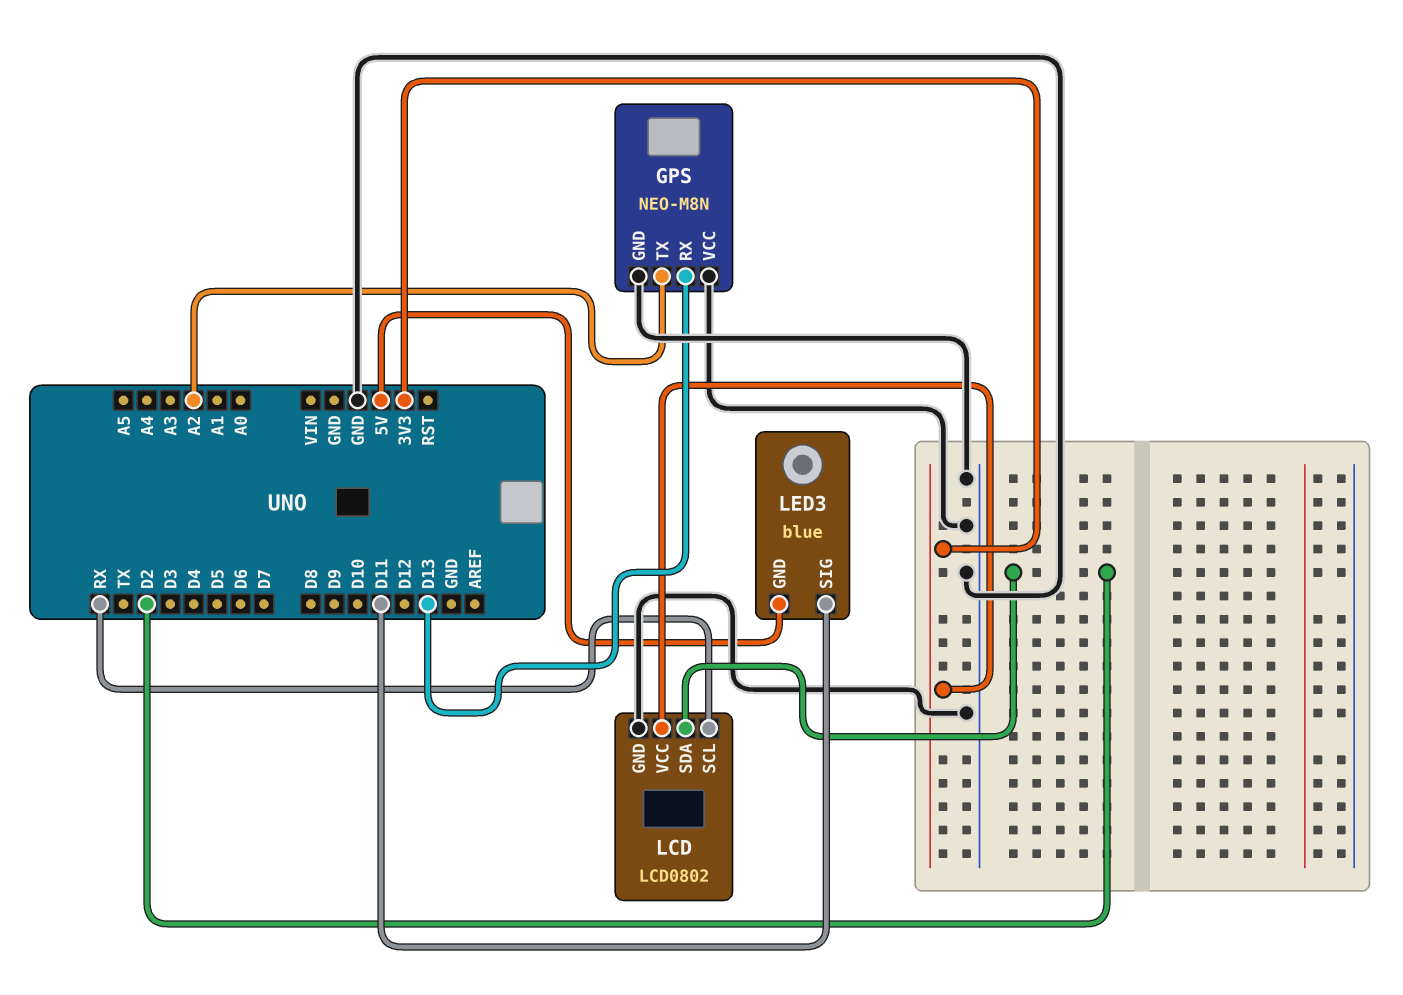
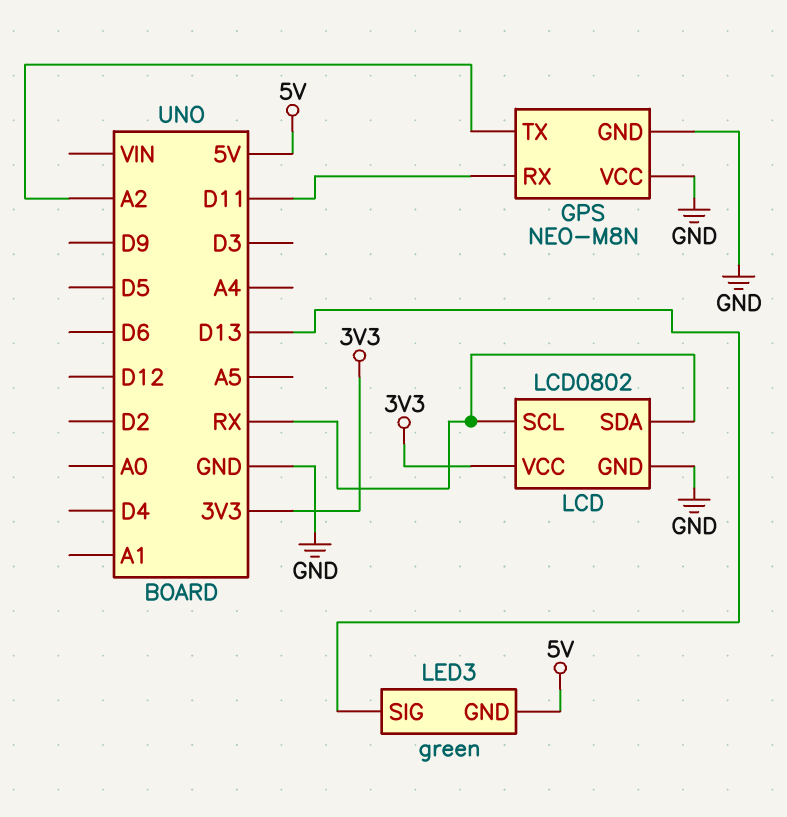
GPS pin RX: D13 -> D11
LCD pin SDA: D2 -> RX
LED3: blue -> green
LED3 pin SIG: D11 -> D13

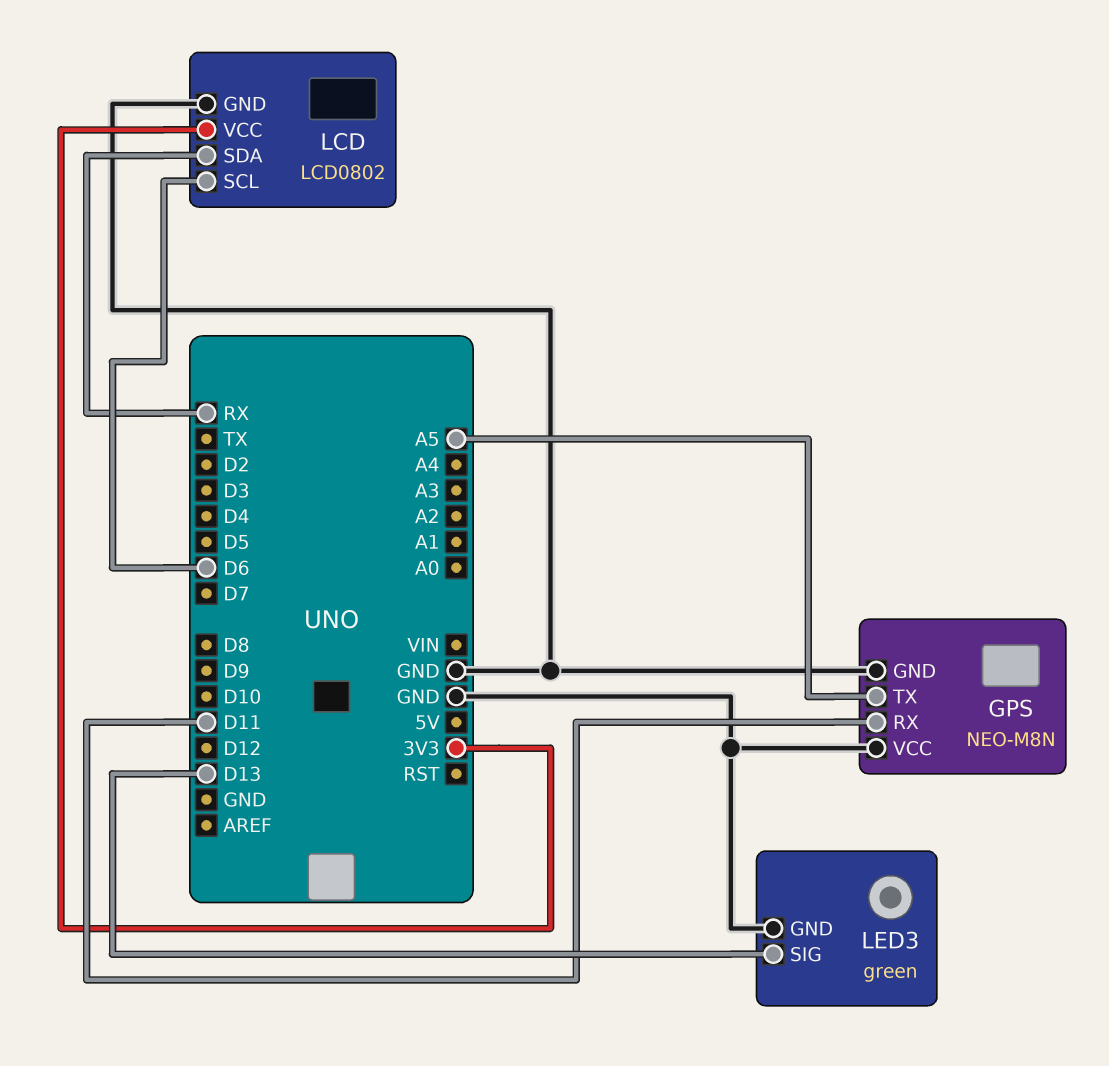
GPS pin TX: A2 -> A5
LCD pin SCL: RX -> D6
LED3 pin GND: 5V -> GND

